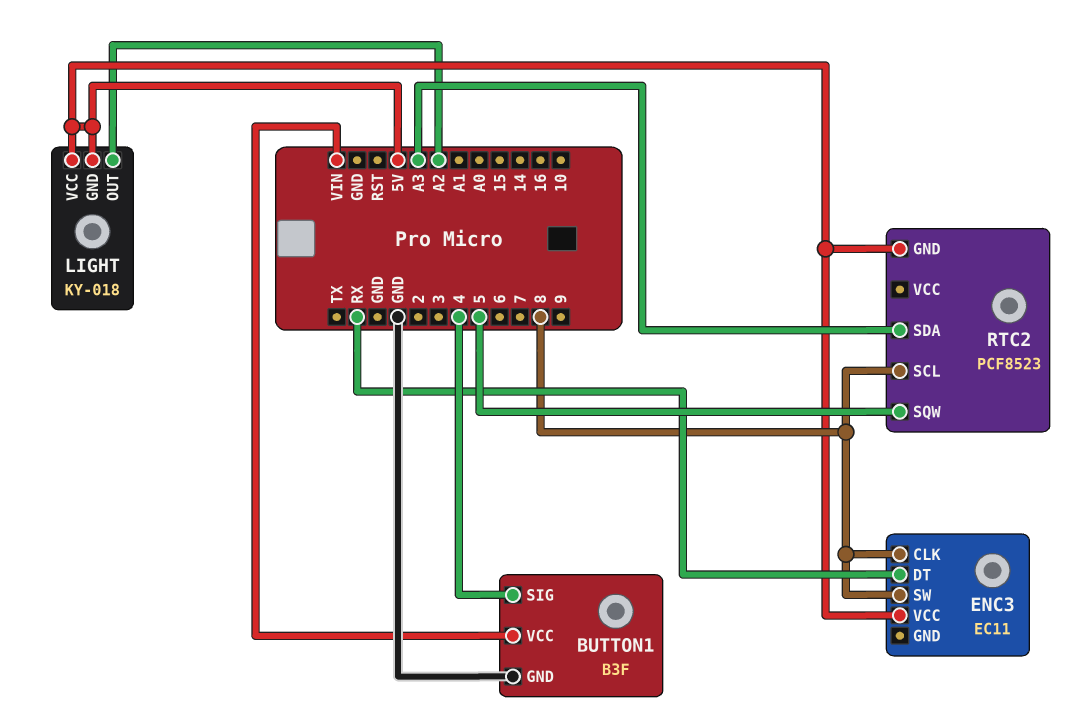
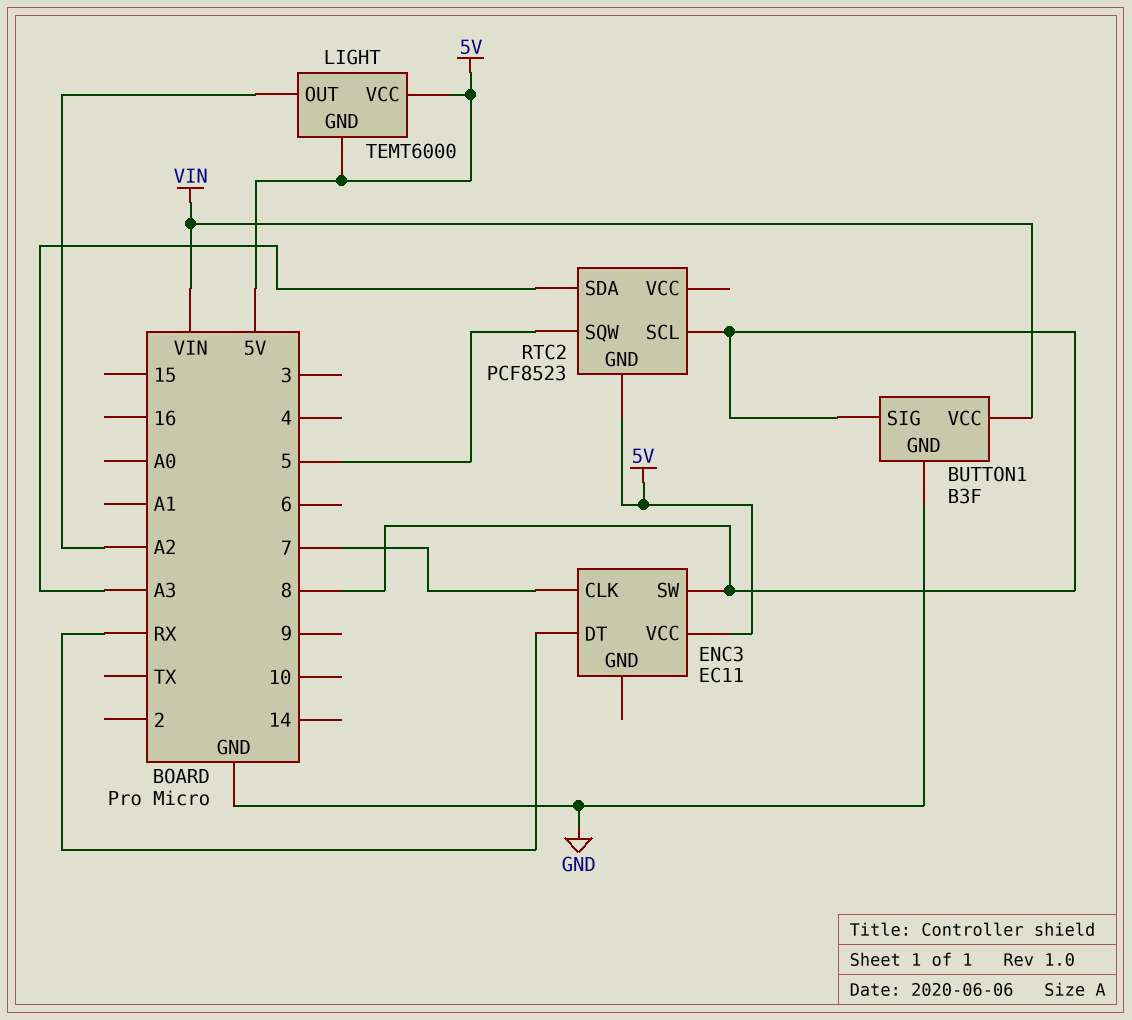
BUTTON1 pin SIG: 4 -> 8
ENC3 pin CLK: 8 -> 7
LIGHT: KY-018 -> TEMT6000

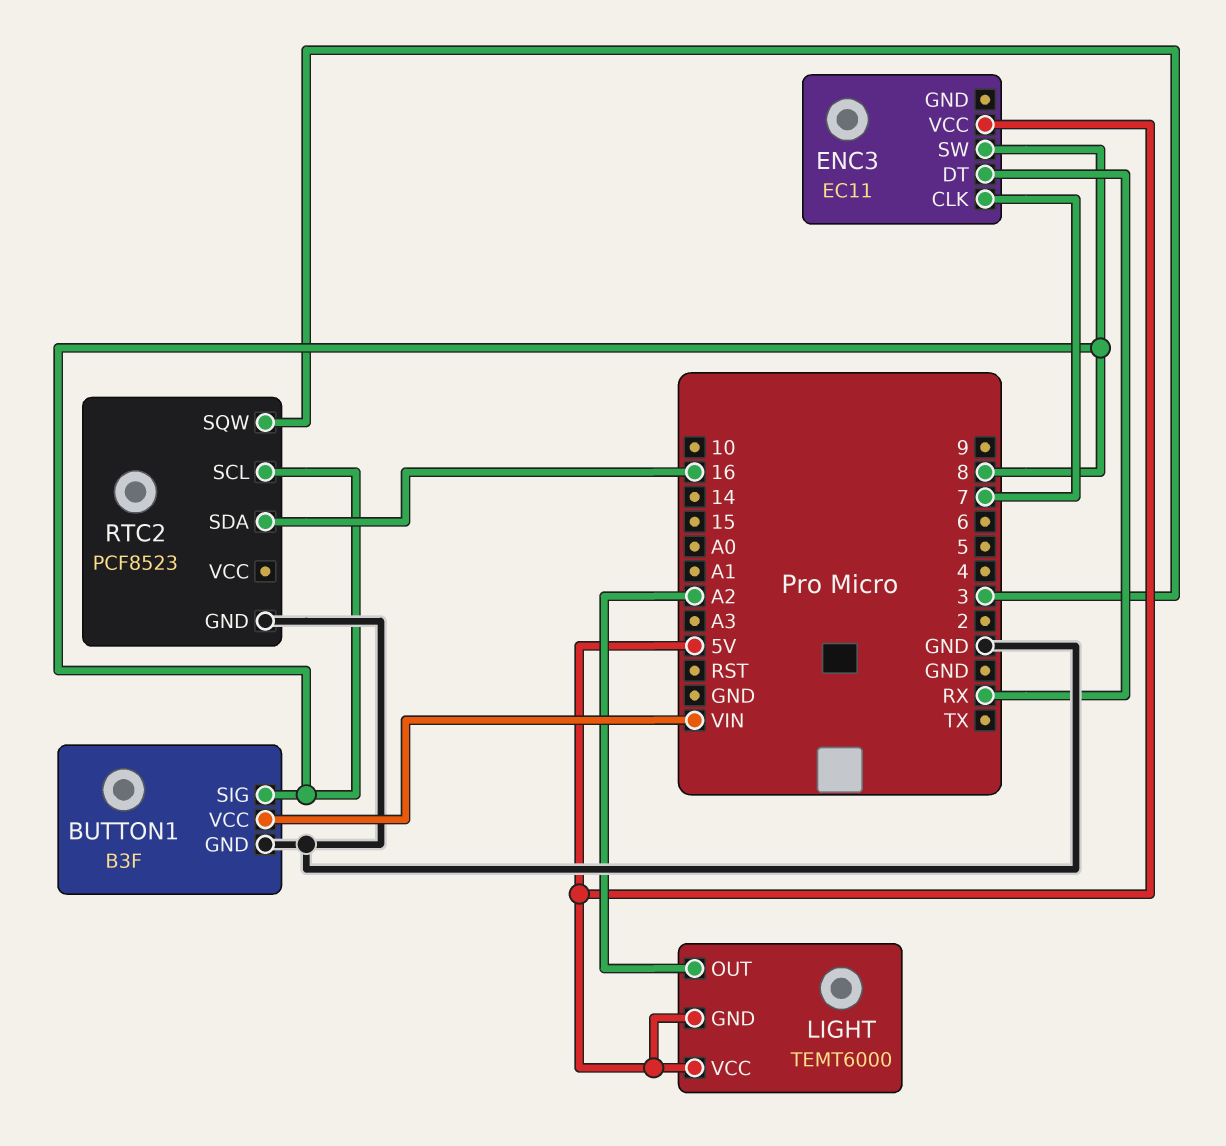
RTC2 pin GND: 5V -> GND
RTC2 pin SDA: A3 -> 16
RTC2 pin SQW: 5 -> 3

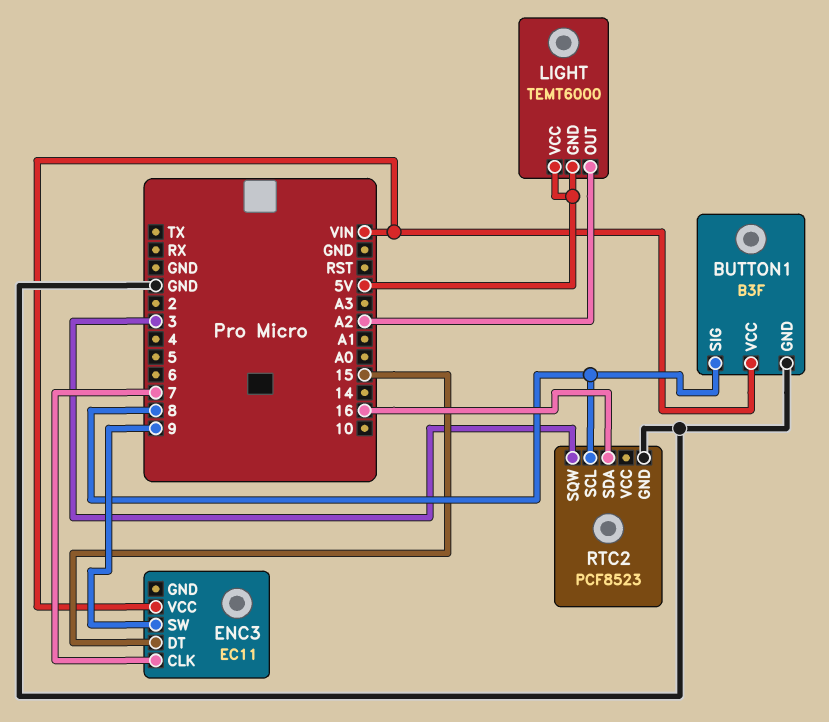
ENC3 pin DT: RX -> 15
ENC3 pin SW: 8 -> 9
ENC3 pin VCC: 5V -> VIN

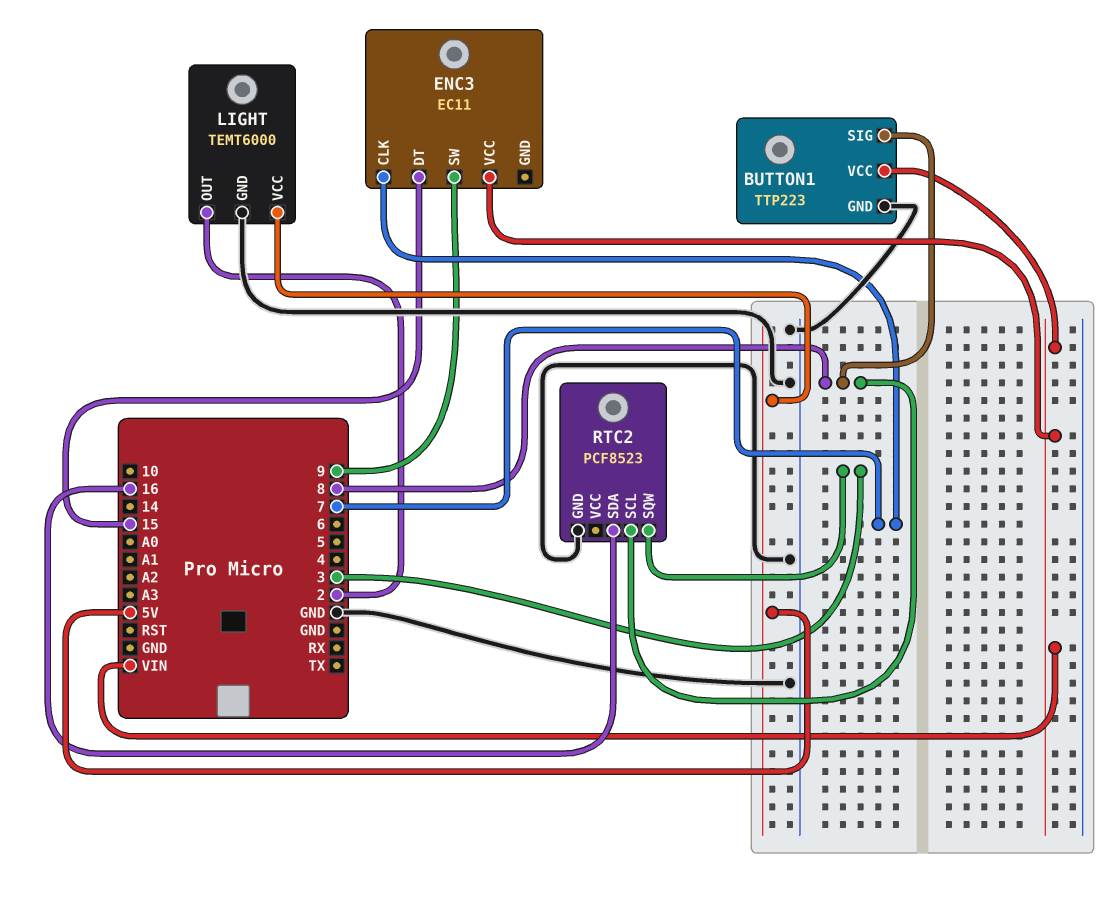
BUTTON1: B3F -> TTP223
LIGHT pin GND: 5V -> GND
LIGHT pin OUT: A2 -> 2

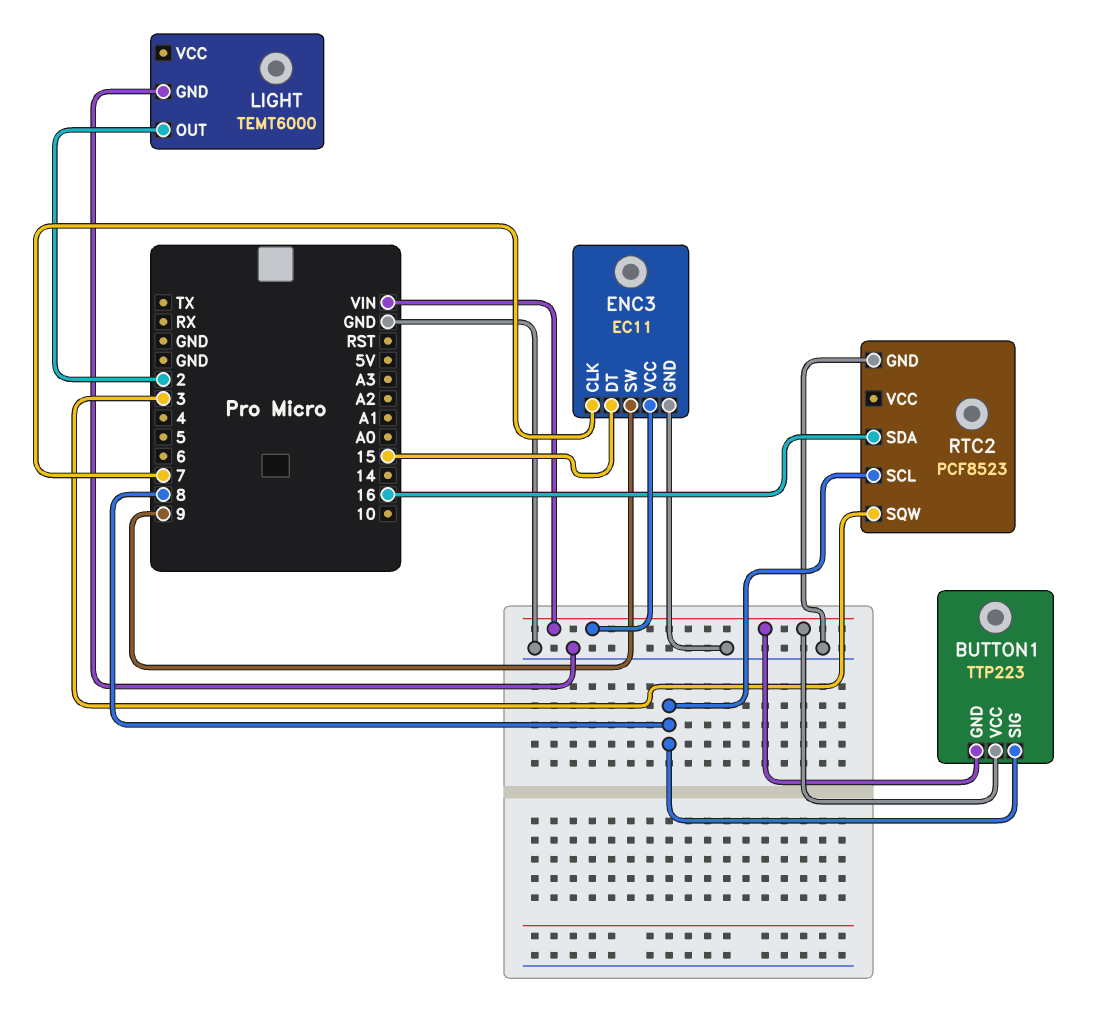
BUTTON1 pin GND: GND -> VIN
ENC3 pin GND: none -> GND
LIGHT pin VCC: 5V -> none

